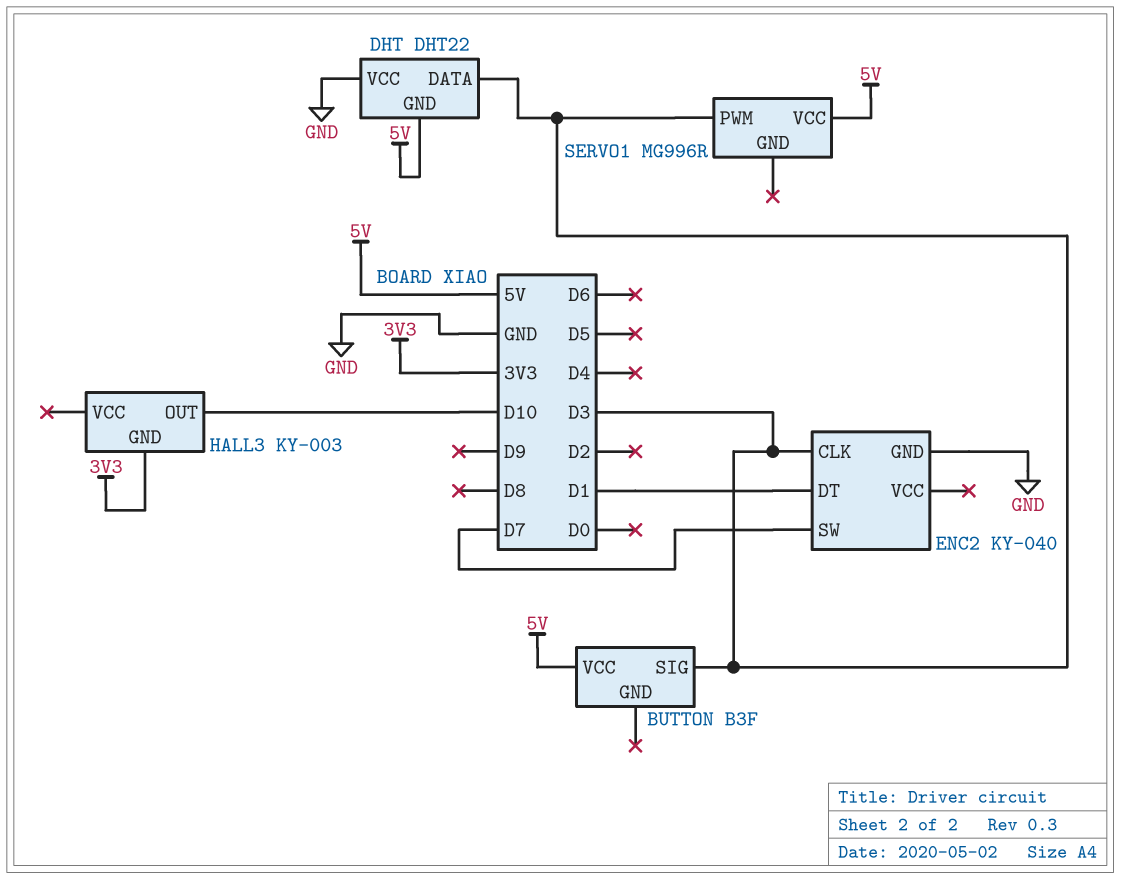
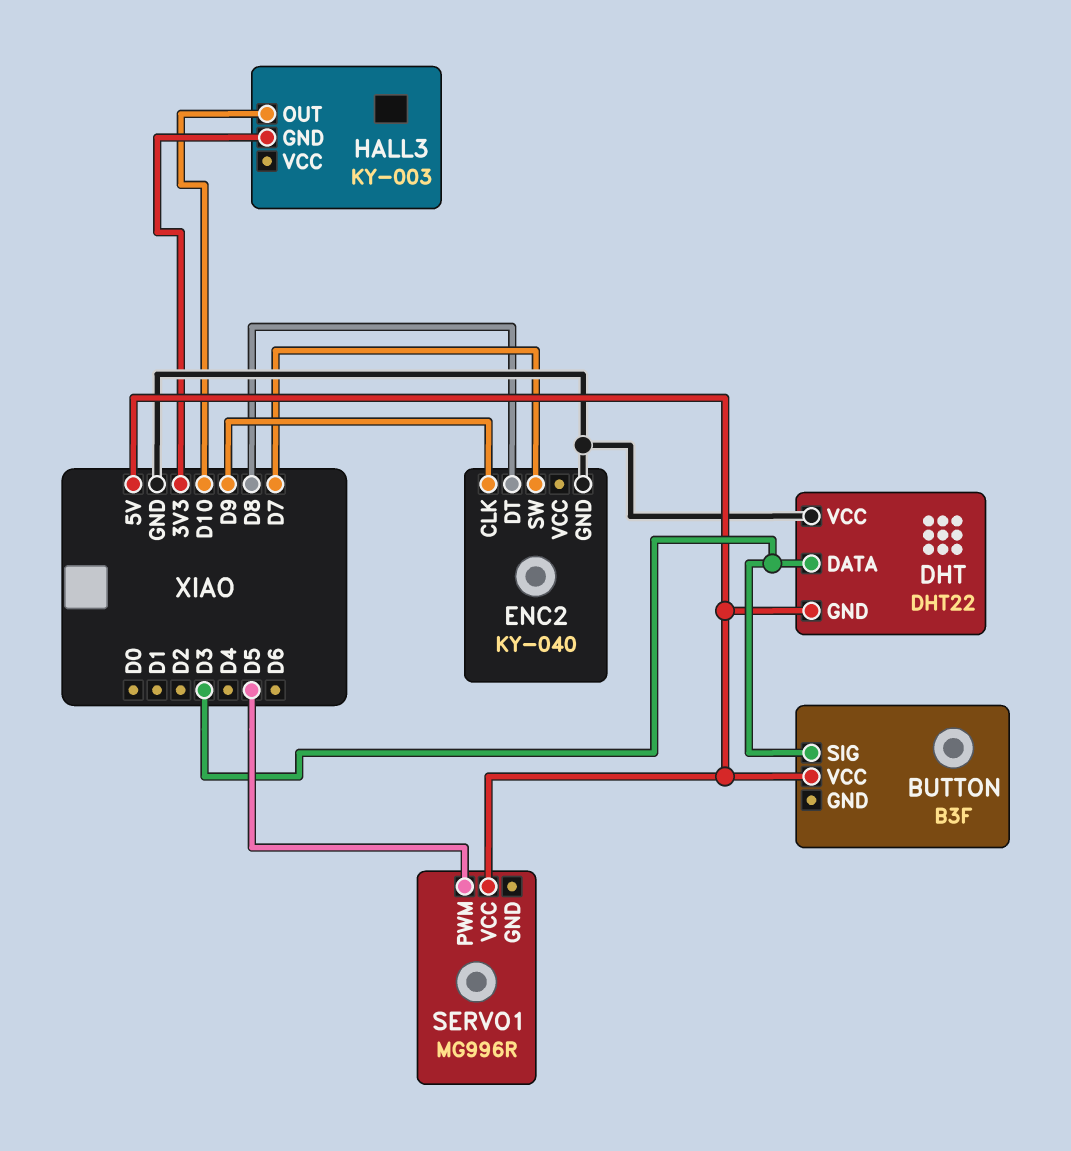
ENC2 pin CLK: D3 -> D9
ENC2 pin DT: D1 -> D8
SERVO1 pin PWM: D3 -> D5

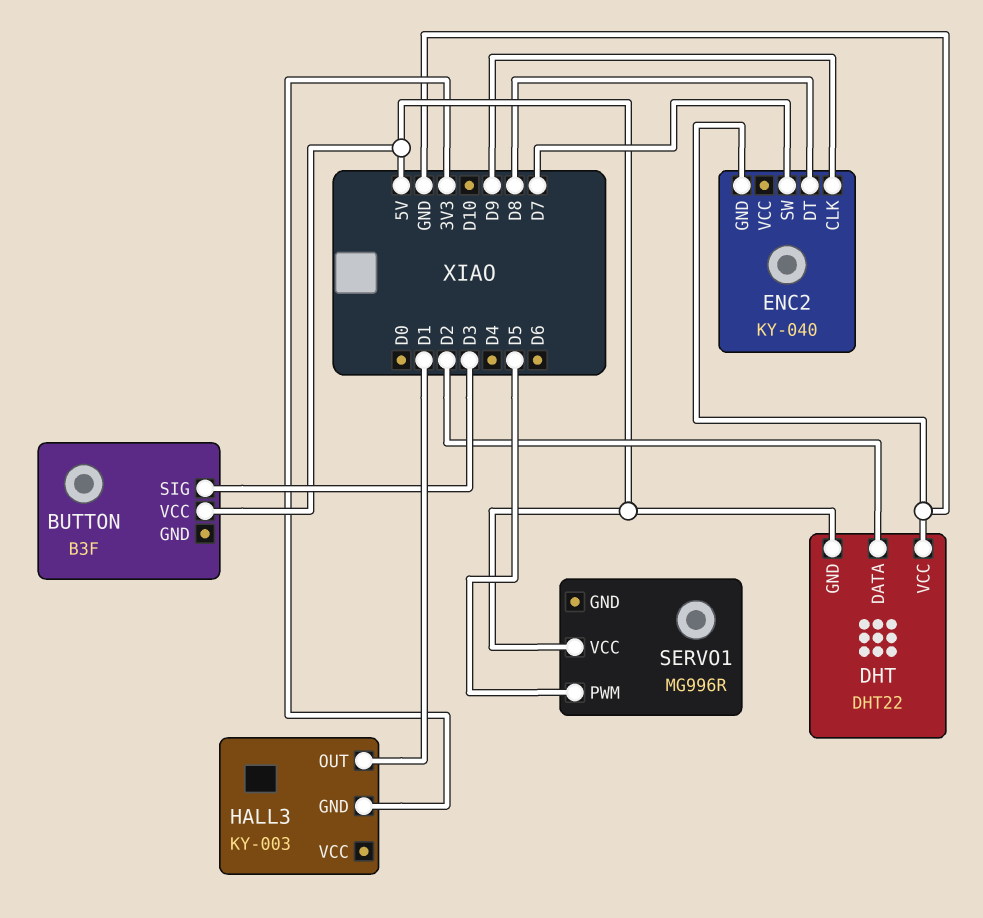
DHT pin DATA: D3 -> D2
HALL3 pin OUT: D10 -> D1

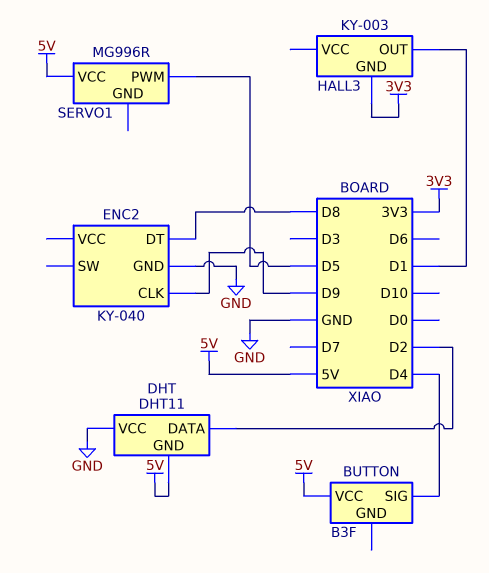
BUTTON pin SIG: D3 -> D4
DHT: DHT22 -> DHT11
ENC2 pin SW: D7 -> none

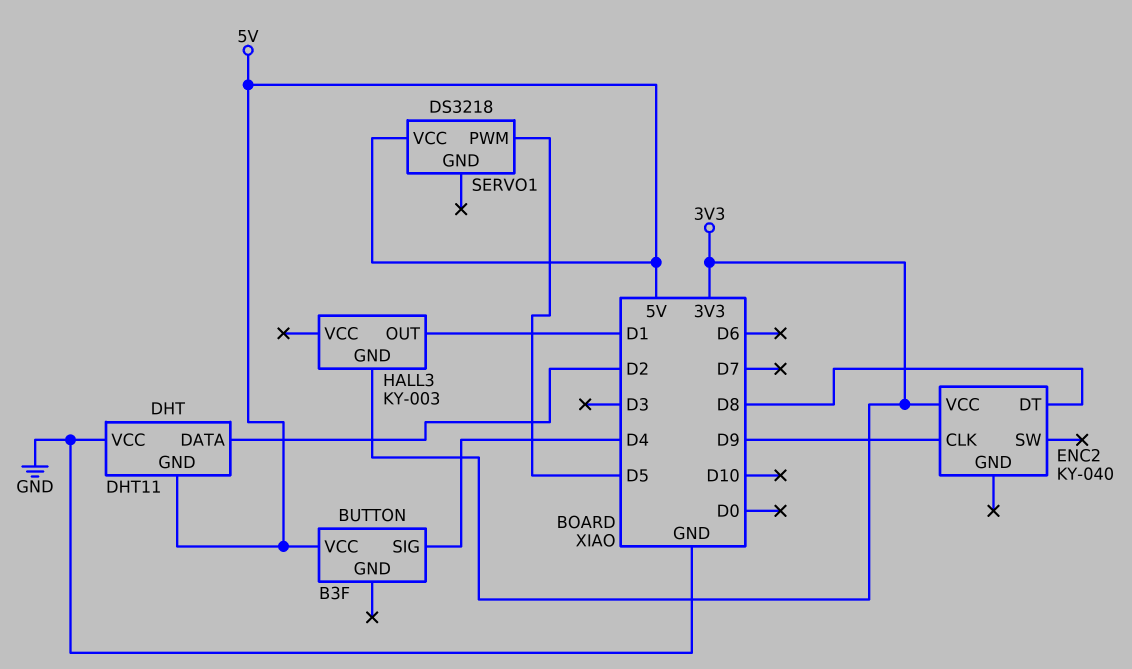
ENC2 pin GND: GND -> none
ENC2 pin VCC: none -> 3V3
SERVO1: MG996R -> DS3218

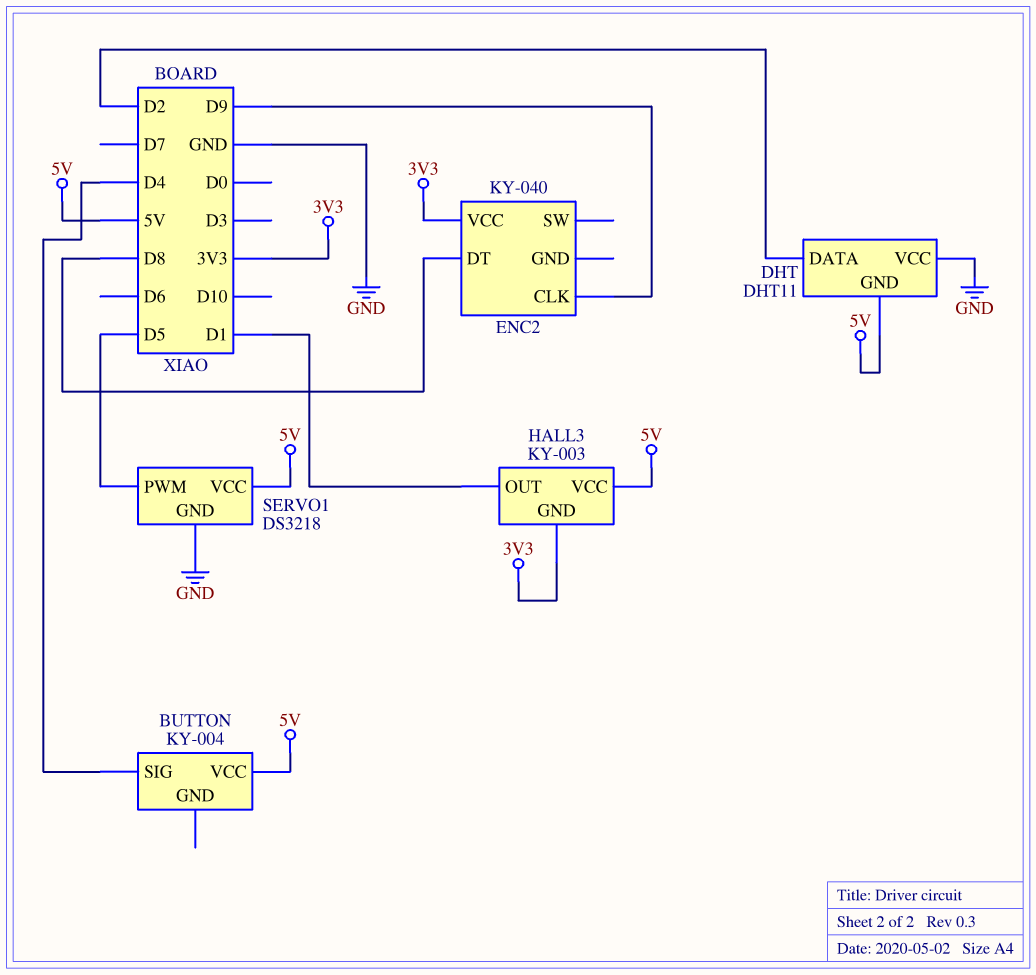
BUTTON: B3F -> KY-004
HALL3 pin VCC: none -> 5V
SERVO1 pin GND: none -> GND

